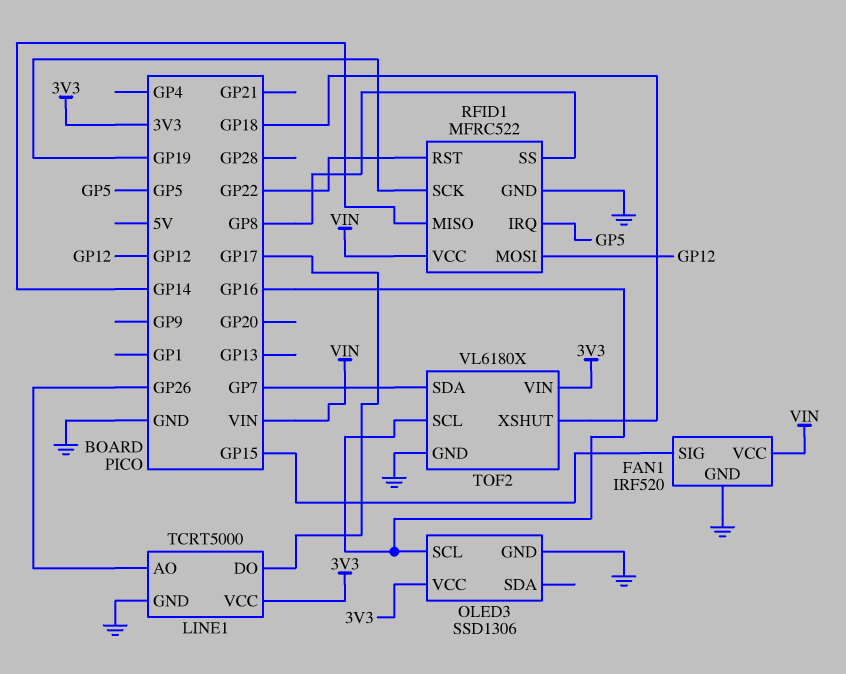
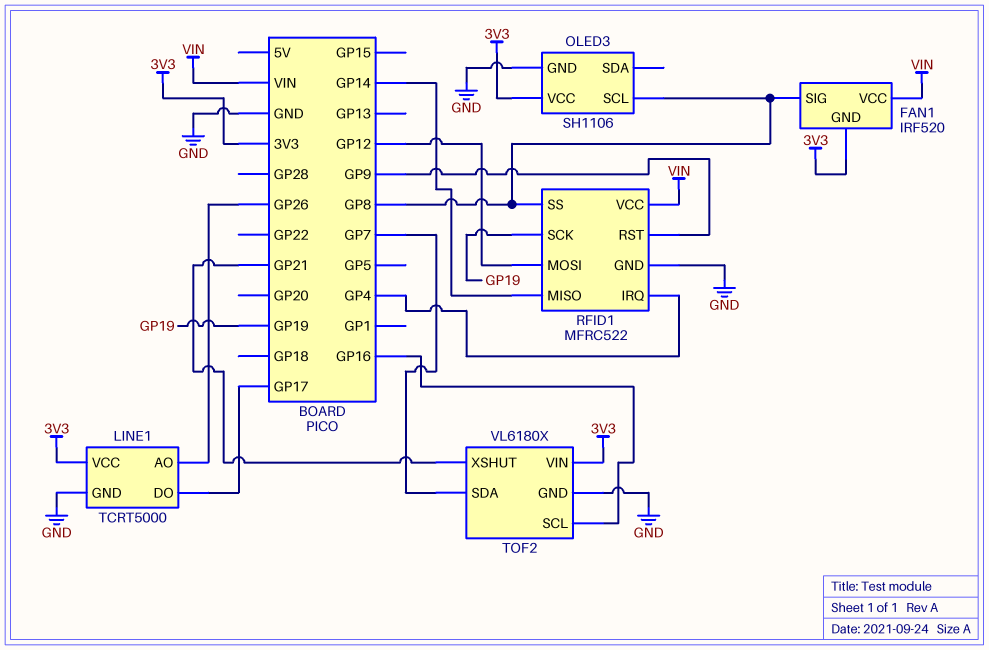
FAN1 pin GND: GND -> 3V3
FAN1 pin SIG: GP15 -> GP8
OLED3: SSD1306 -> SH1106
OLED3 pin SCL: GP16 -> GP8
RFID1 pin IRQ: GP5 -> GP4
RFID1 pin RST: GP22 -> GP9
TOF2 pin XSHUT: GP18 -> GP21

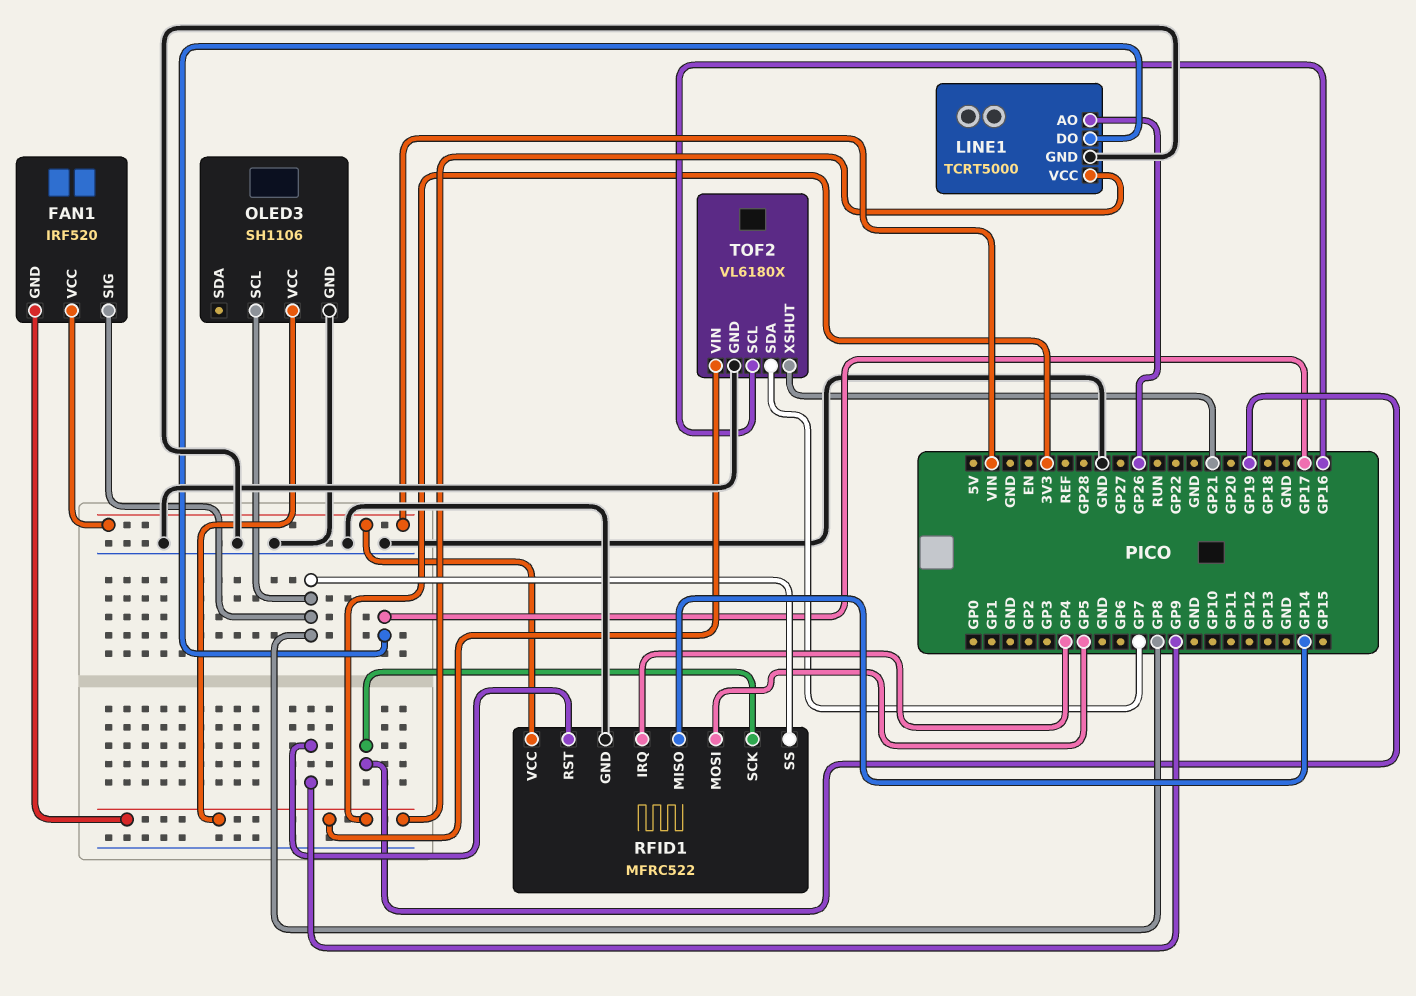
RFID1 pin MOSI: GP12 -> GP5

